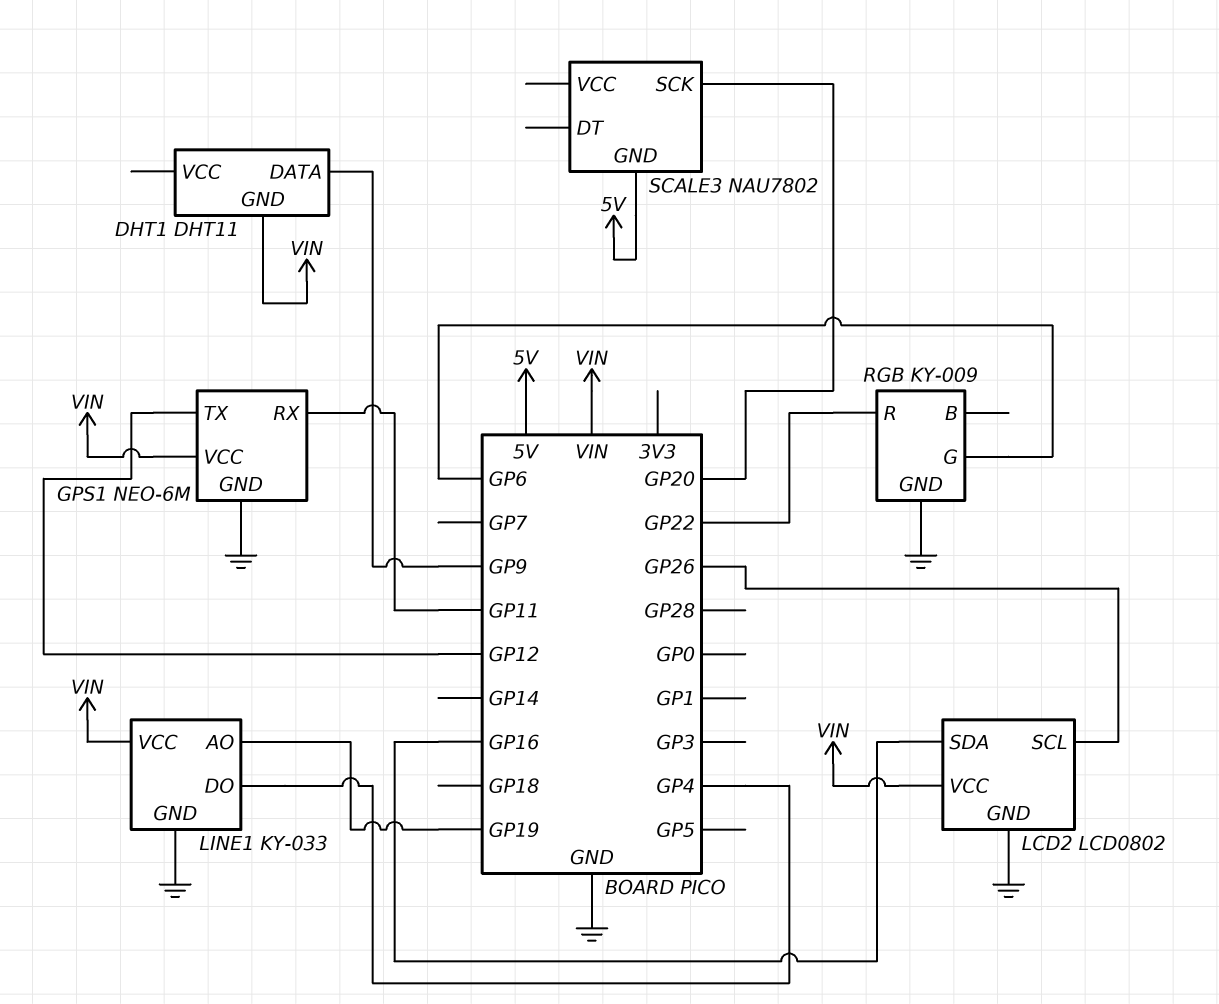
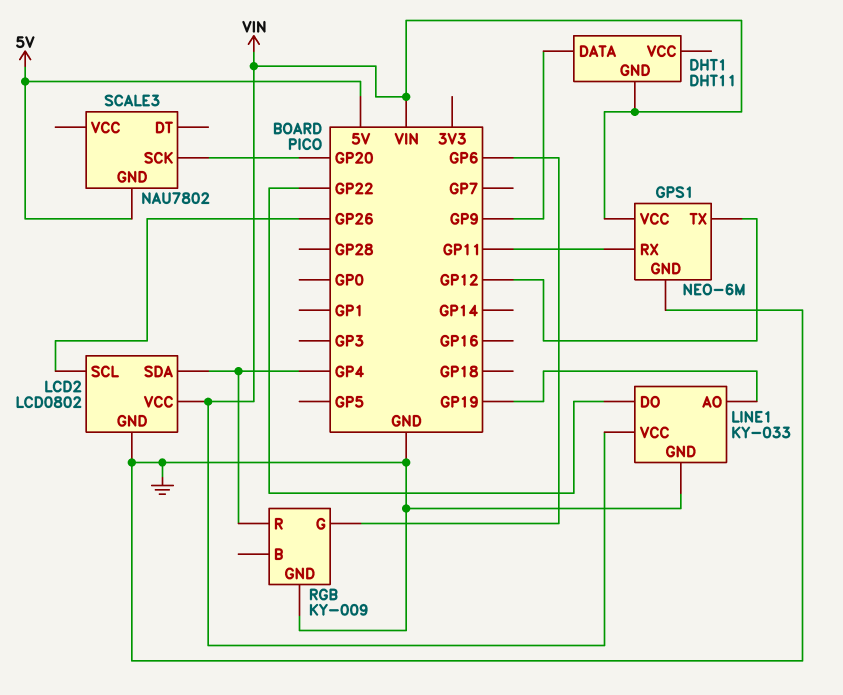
LCD2 pin SDA: GP16 -> GP4
LINE1 pin DO: GP4 -> GP22
RGB pin R: GP22 -> GP4

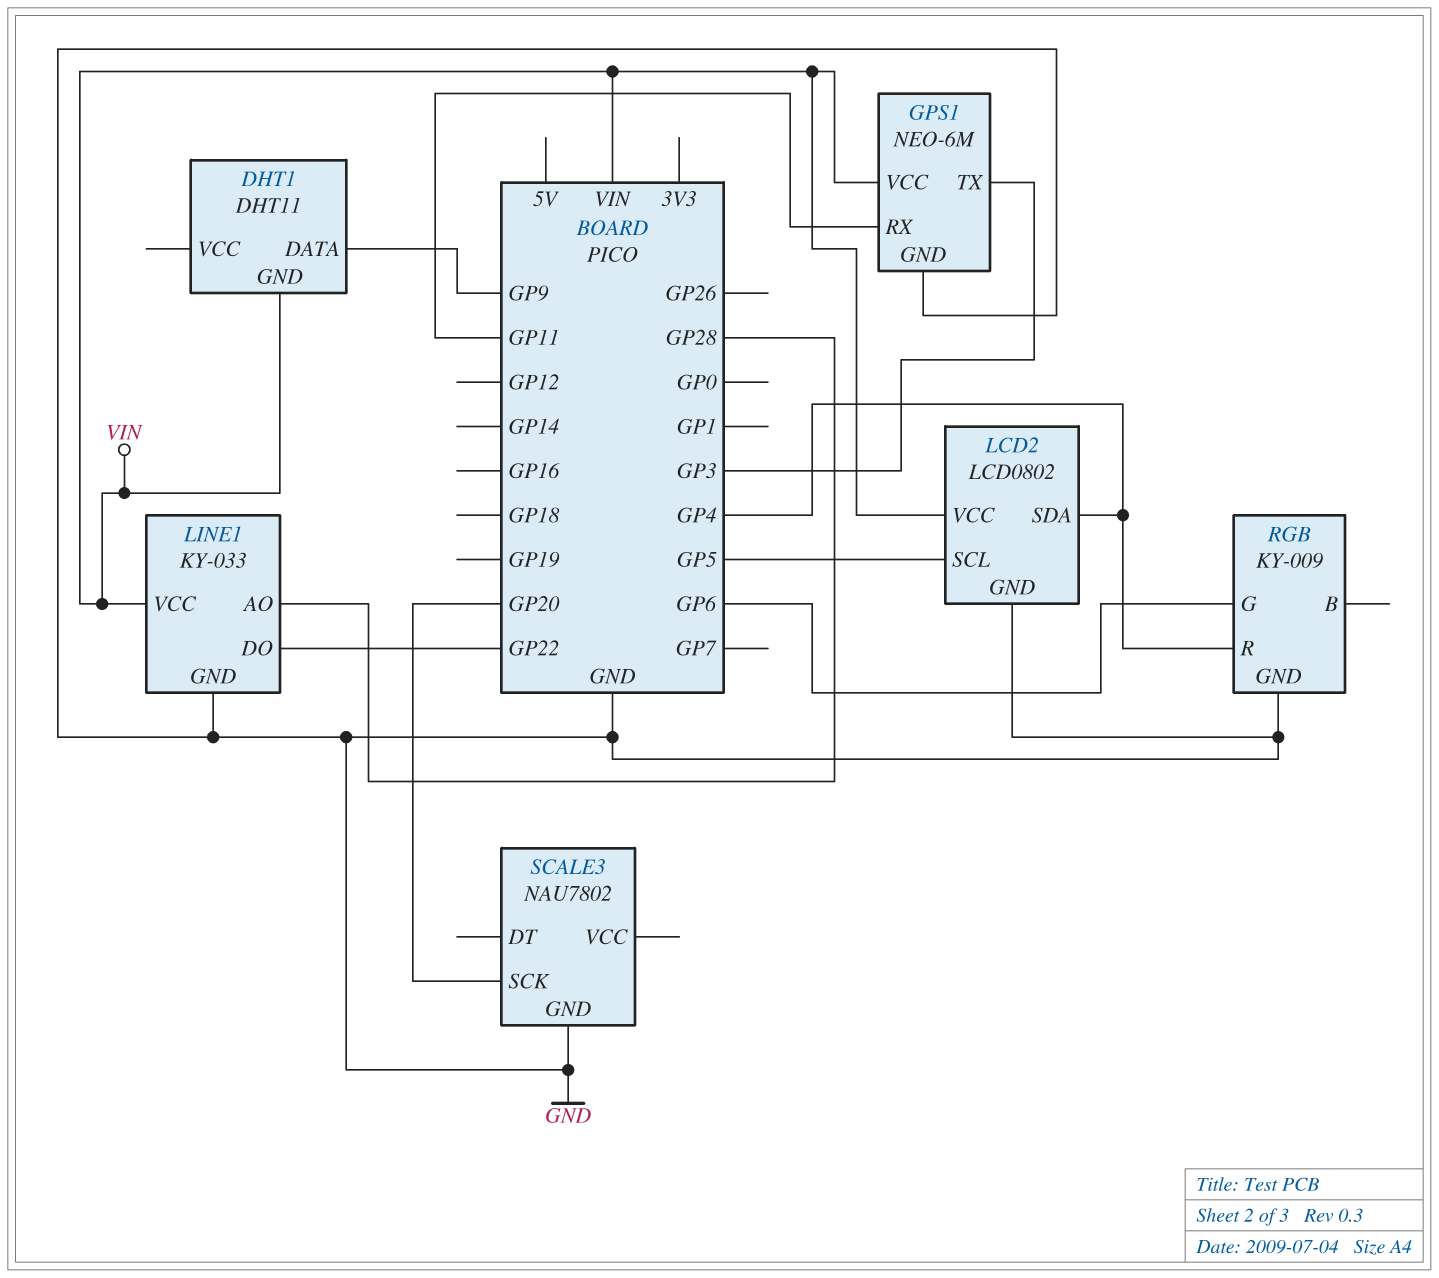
GPS1 pin TX: GP12 -> GP3
LCD2 pin SCL: GP26 -> GP5
LINE1 pin AO: GP19 -> GP28
SCALE3 pin GND: 5V -> GND

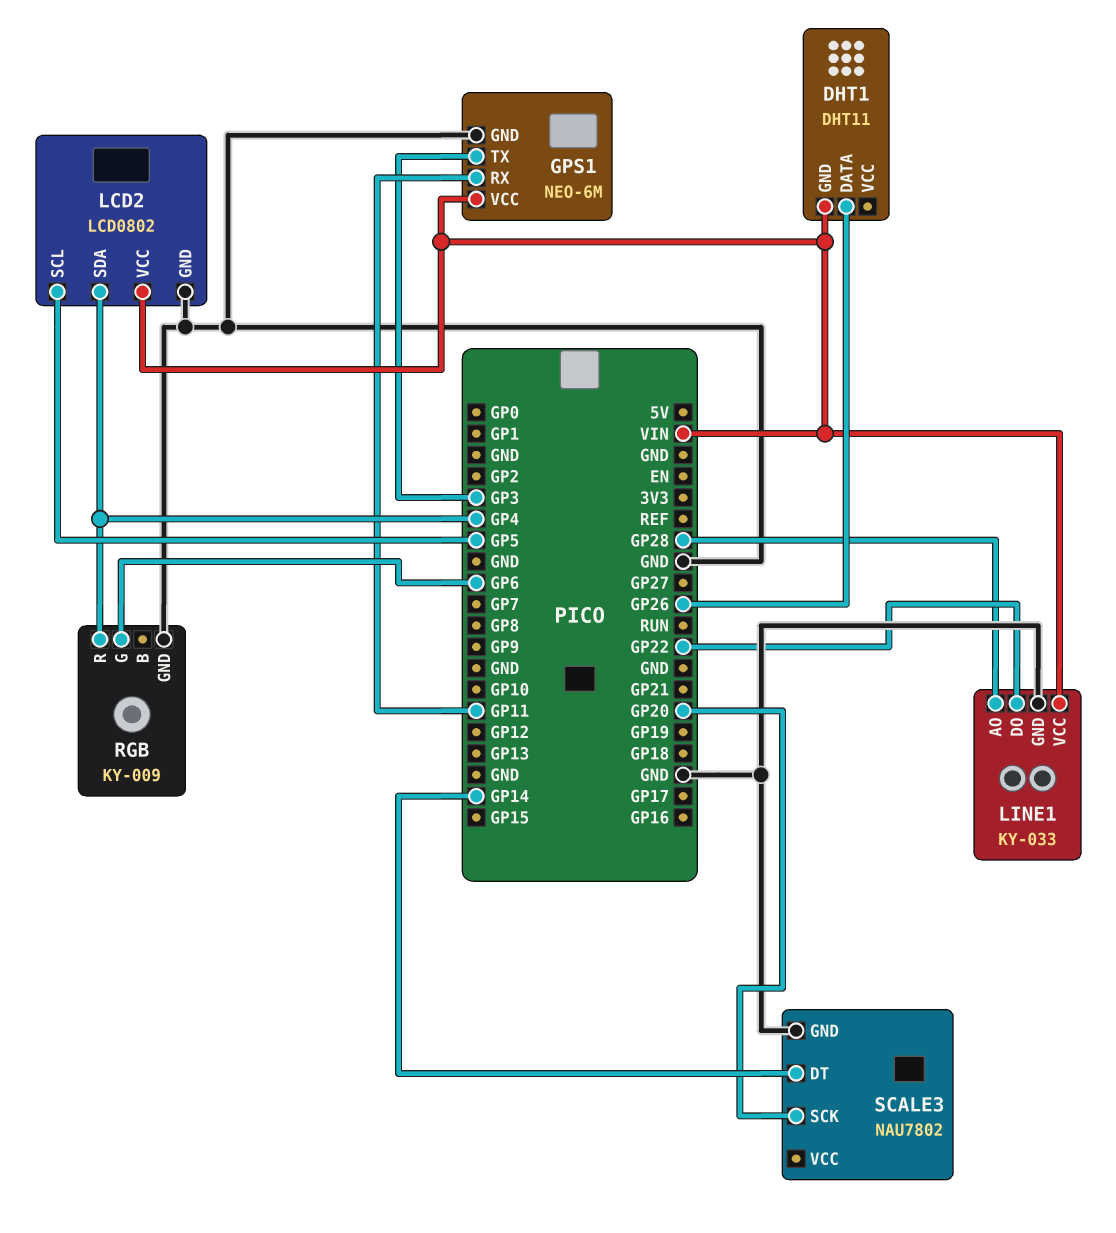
DHT1 pin DATA: GP9 -> GP26
SCALE3 pin DT: none -> GP14

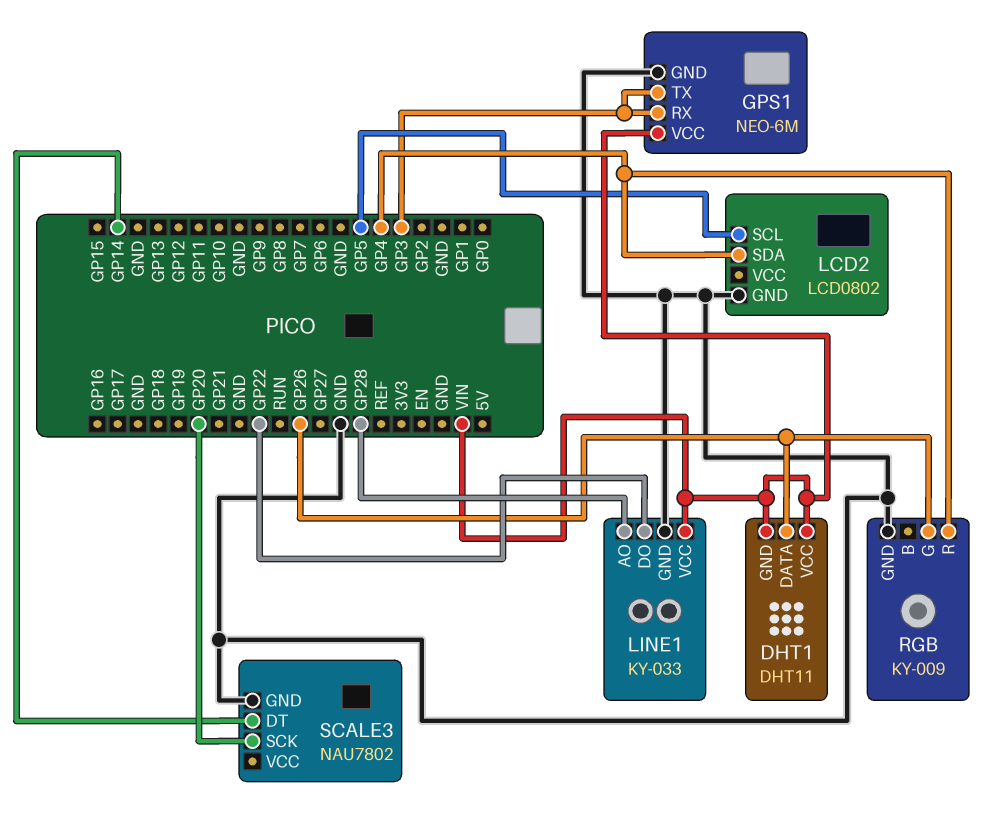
DHT1 pin VCC: none -> VIN
GPS1 pin RX: GP11 -> GP3
LCD2 pin VCC: VIN -> none
RGB pin G: GP6 -> GP26

